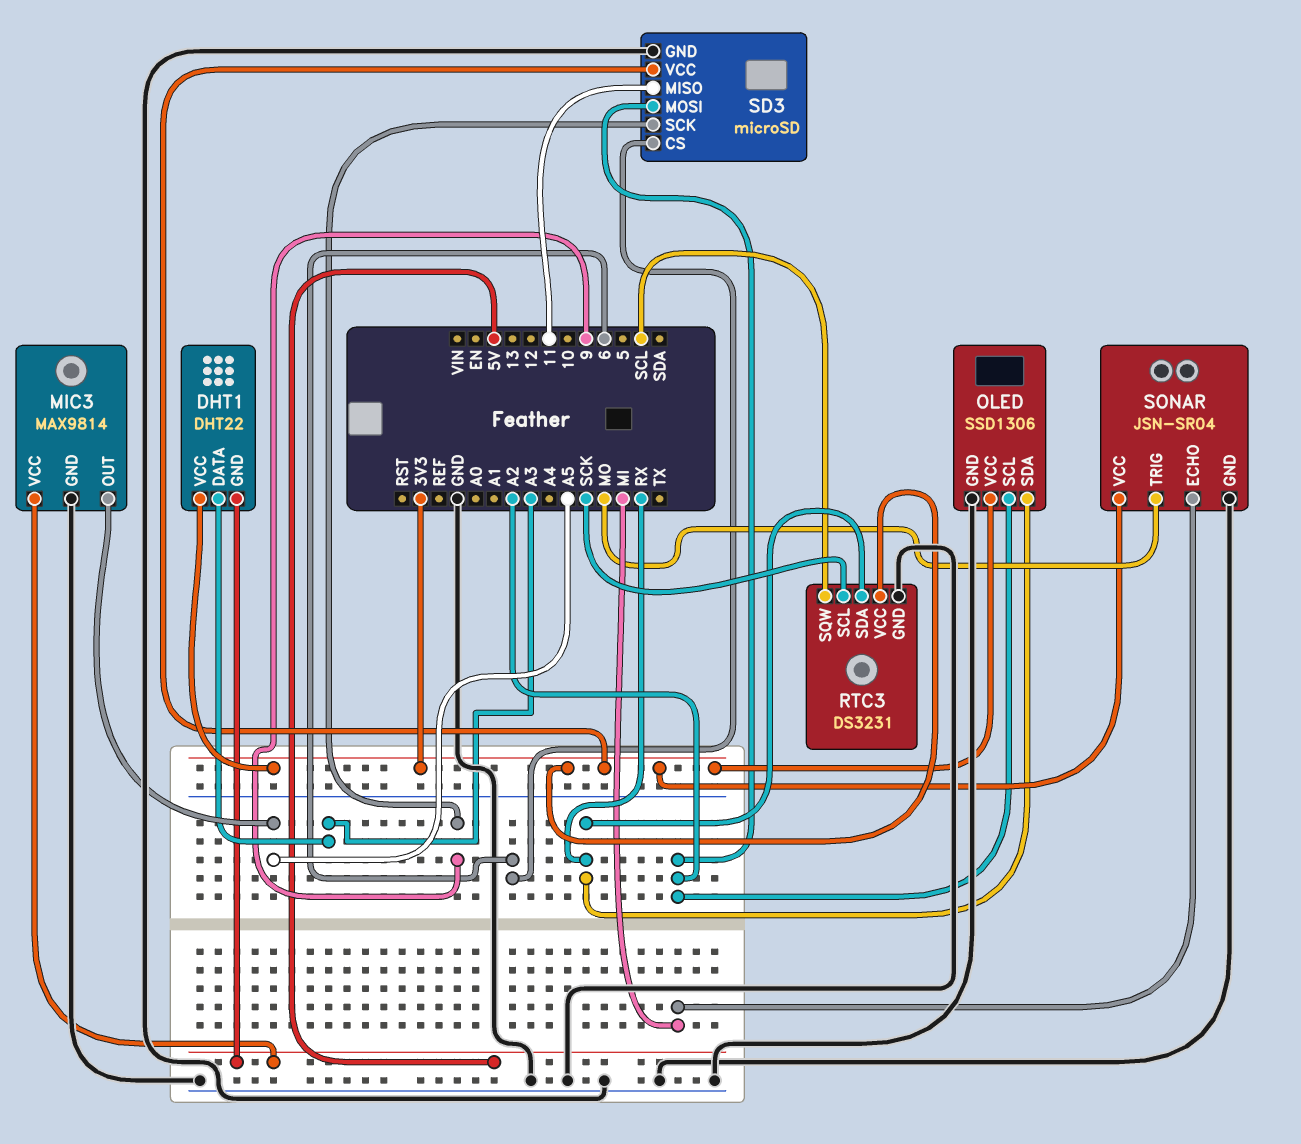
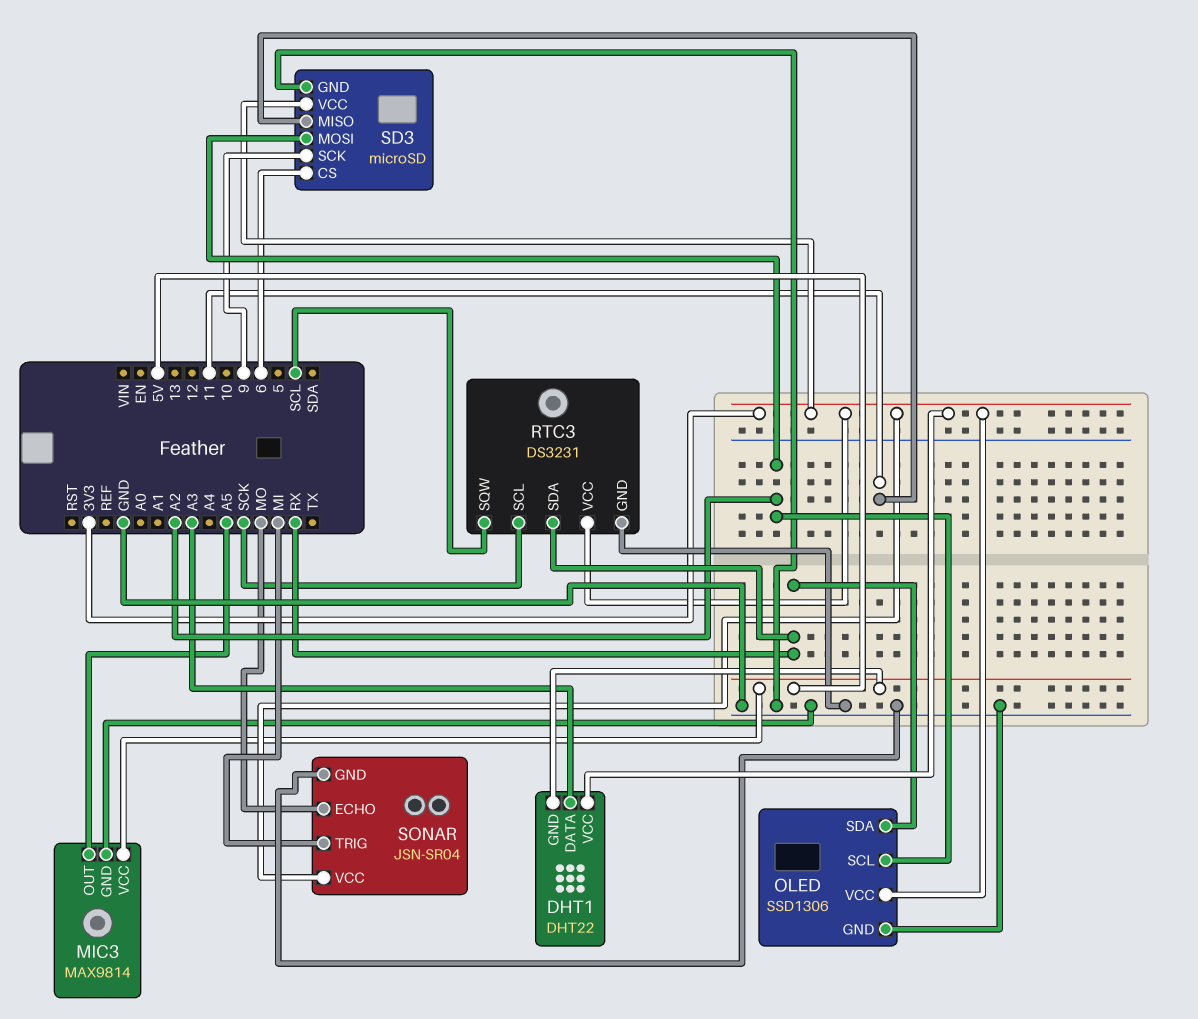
SONAR pin ECHO: MI -> MO
SONAR pin TRIG: MO -> MI

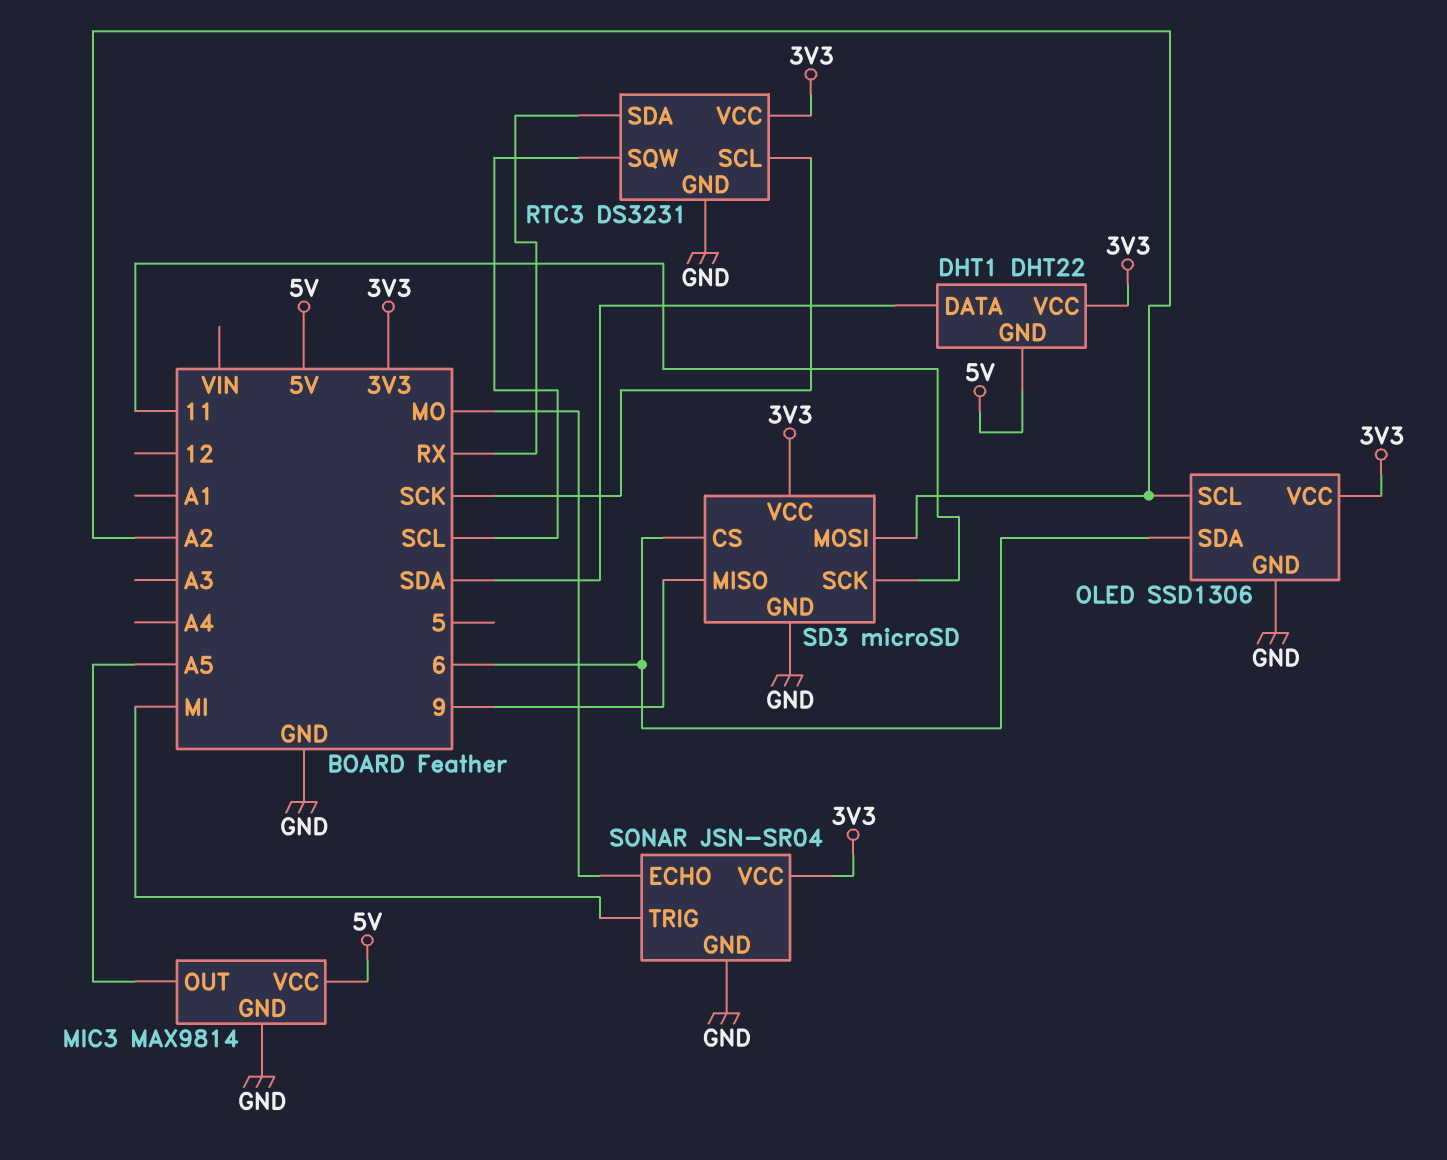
DHT1 pin DATA: A3 -> SDA
OLED pin SDA: RX -> 6
SD3 pin MISO: 11 -> 9
SD3 pin SCK: 9 -> 11

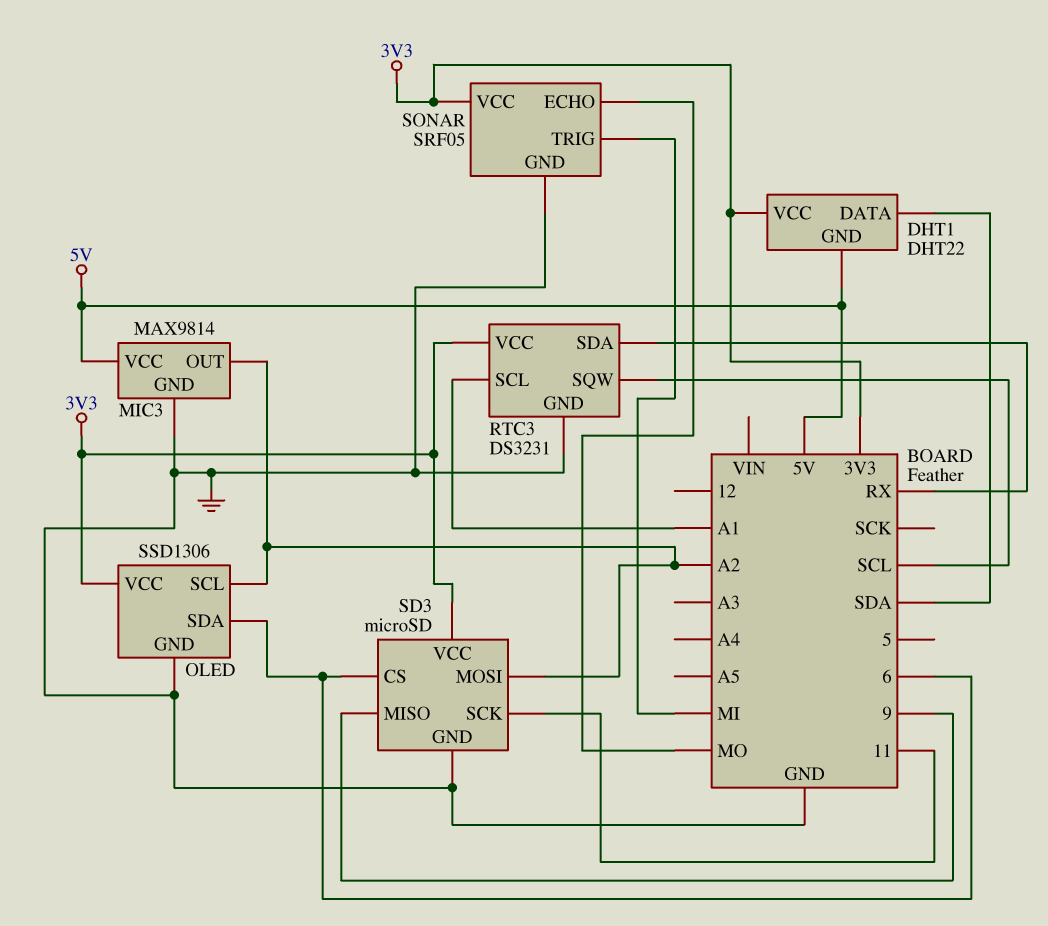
MIC3 pin OUT: A5 -> A2
RTC3 pin SCL: SCK -> A1
SONAR: JSN-SR04 -> SRF05

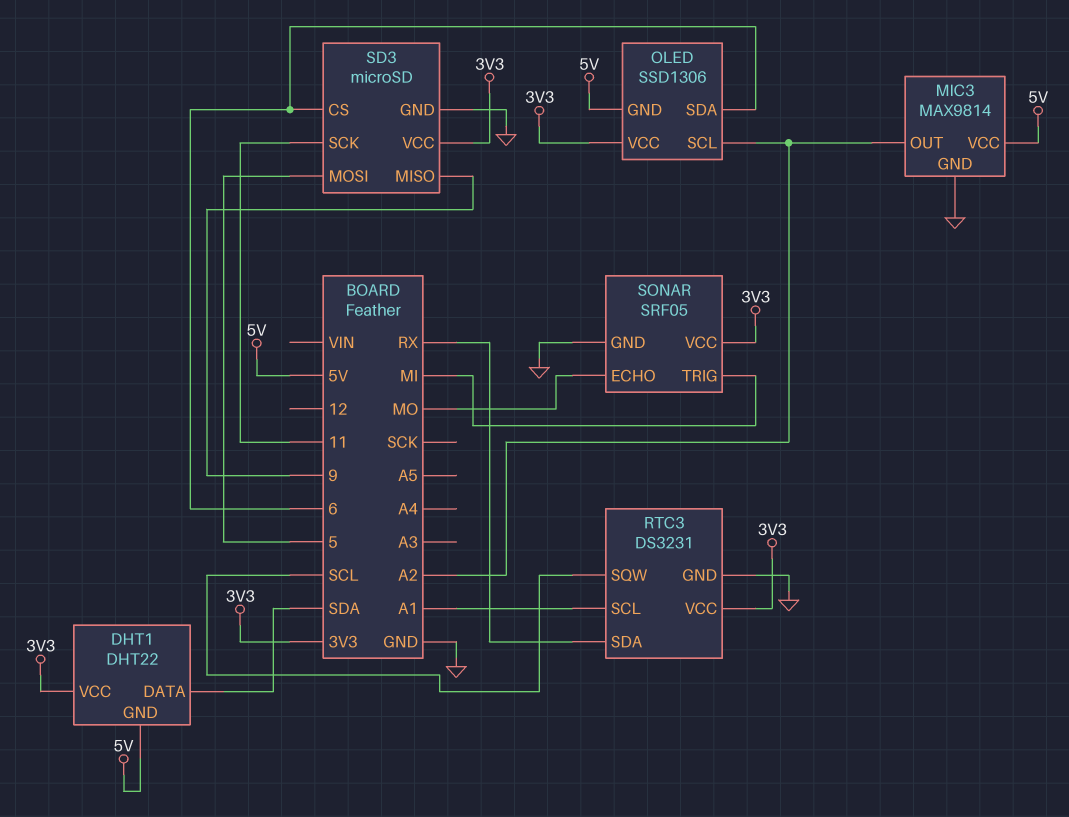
OLED pin GND: GND -> 5V
SD3 pin MOSI: A2 -> 5

